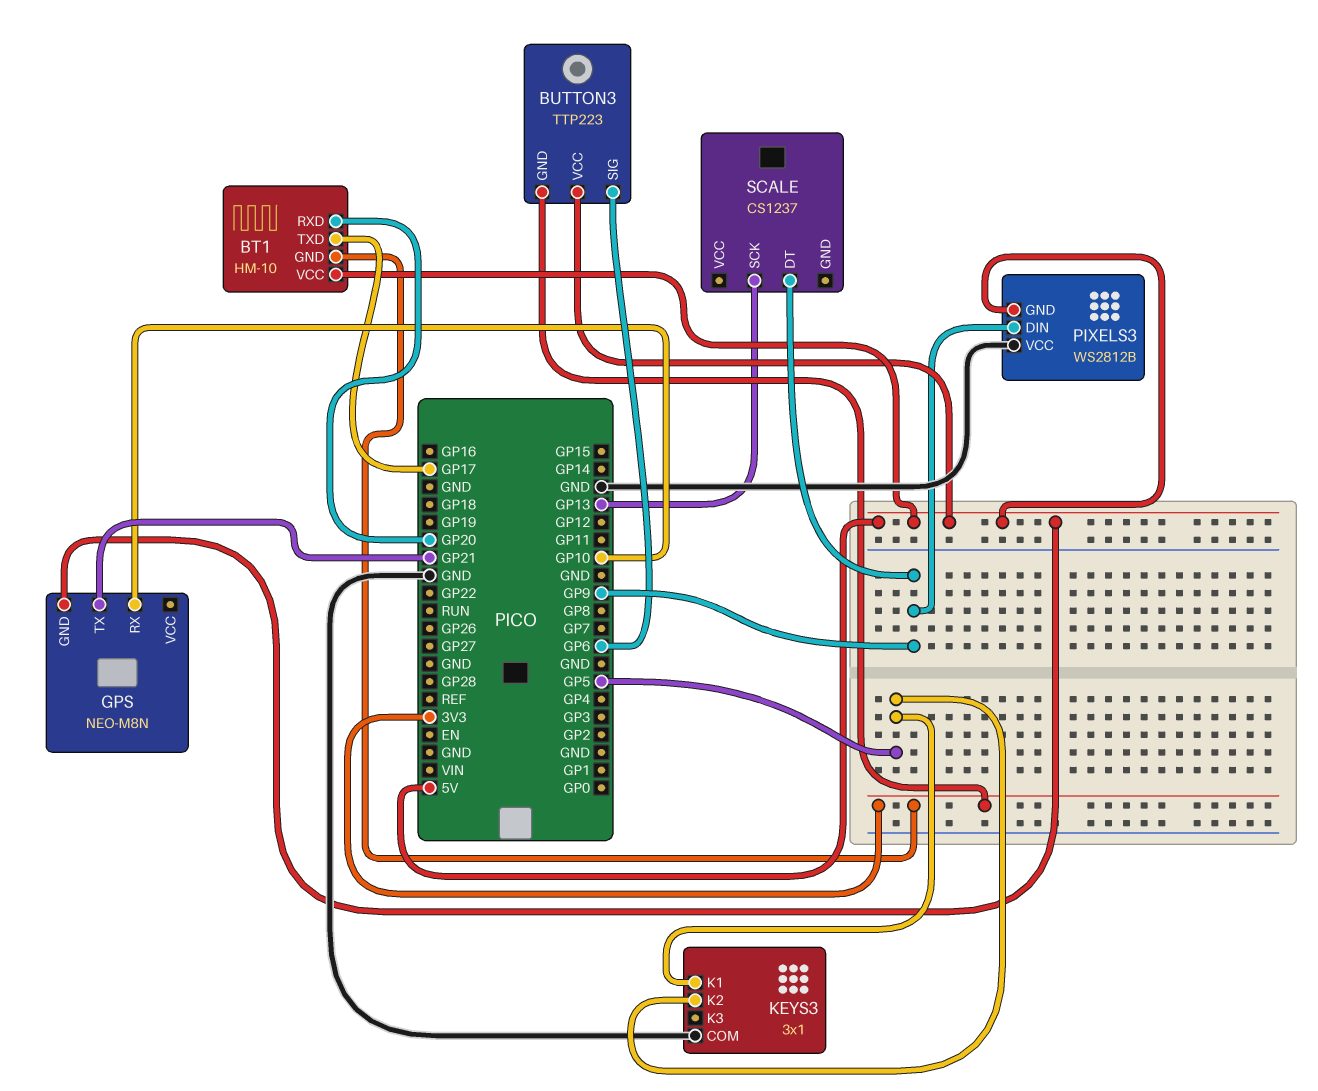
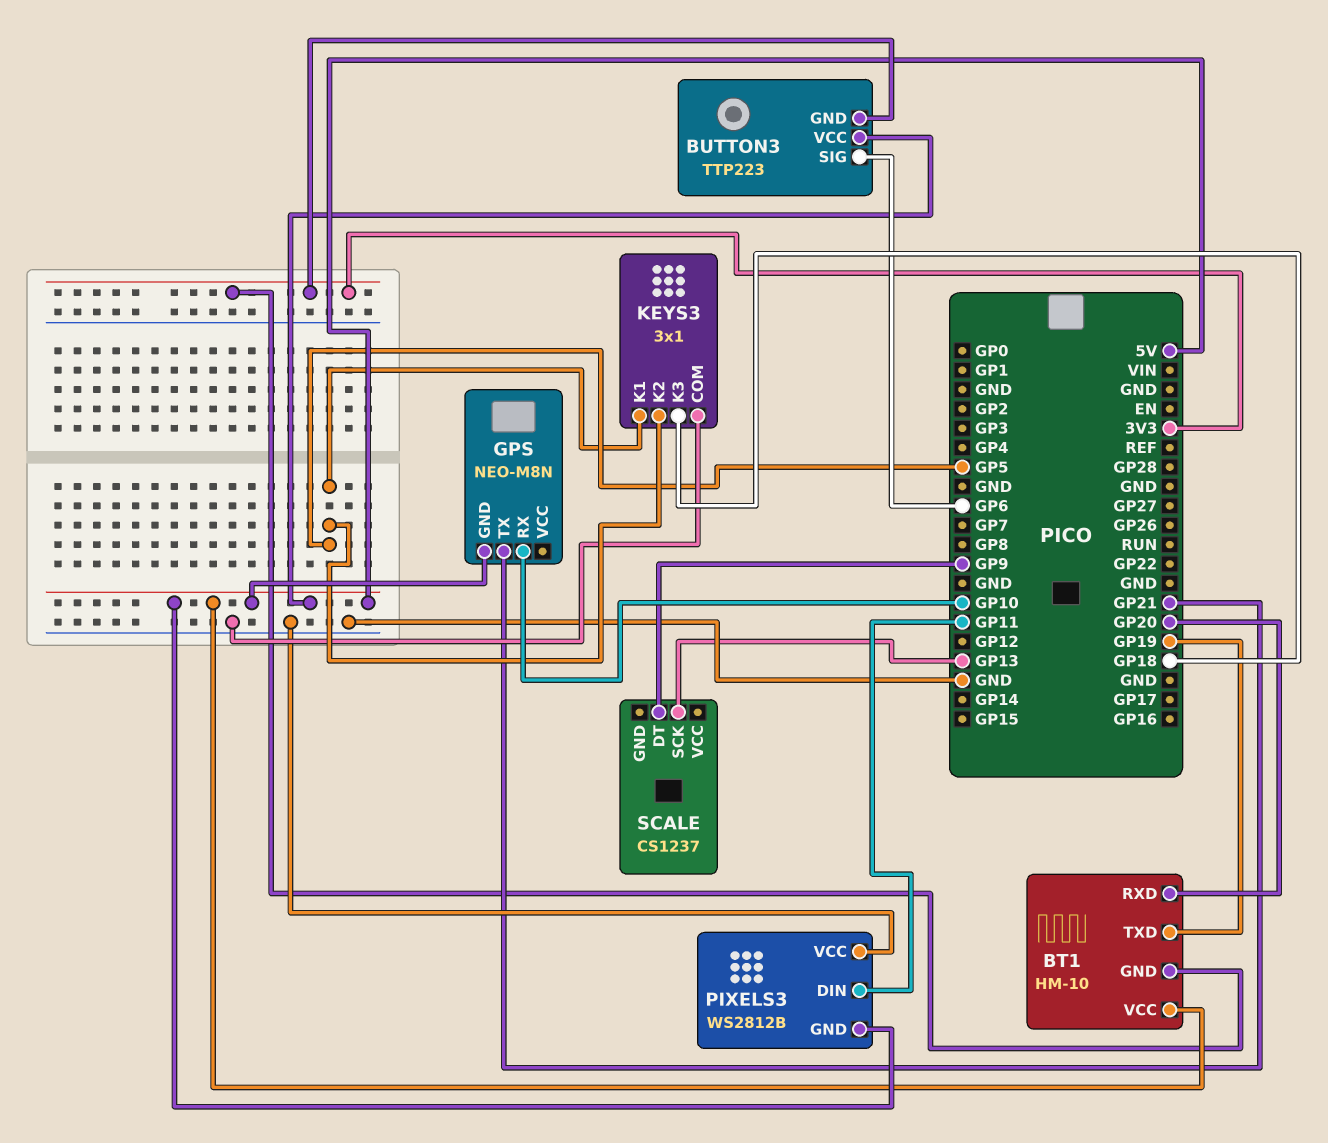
BT1 pin TXD: GP17 -> GP19
KEYS3 pin K3: none -> GP18
PIXELS3 pin DIN: GP9 -> GP11

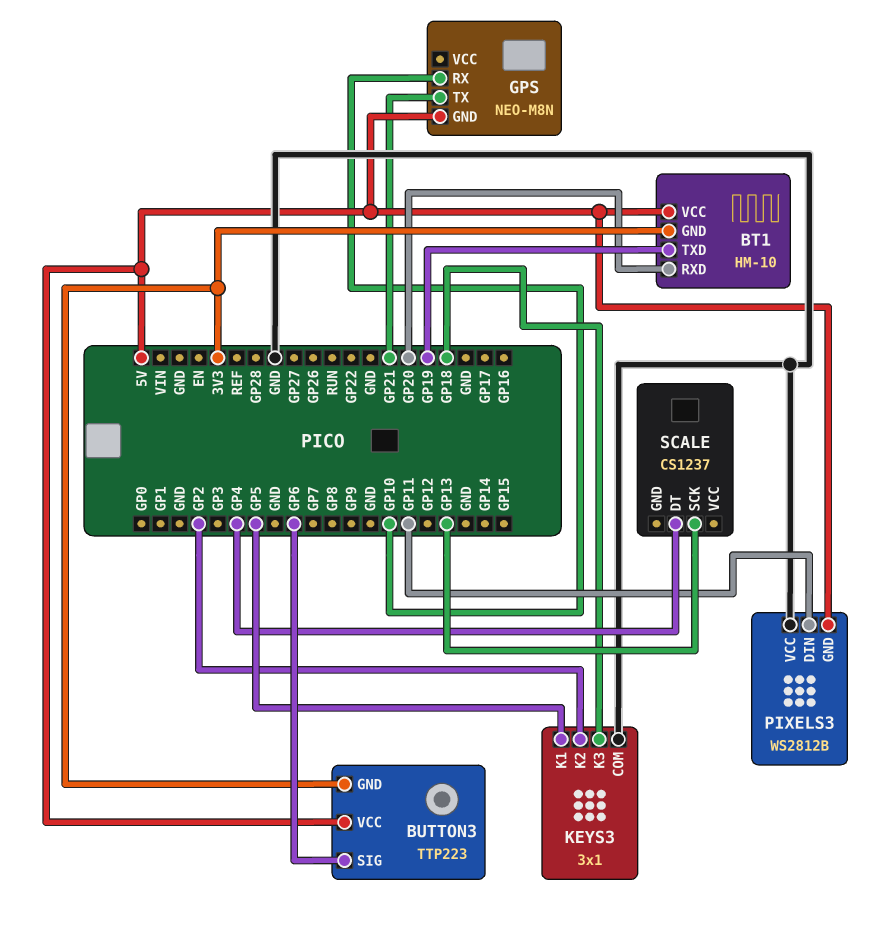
KEYS3 pin K2: GP5 -> GP2
SCALE pin DT: GP9 -> GP4

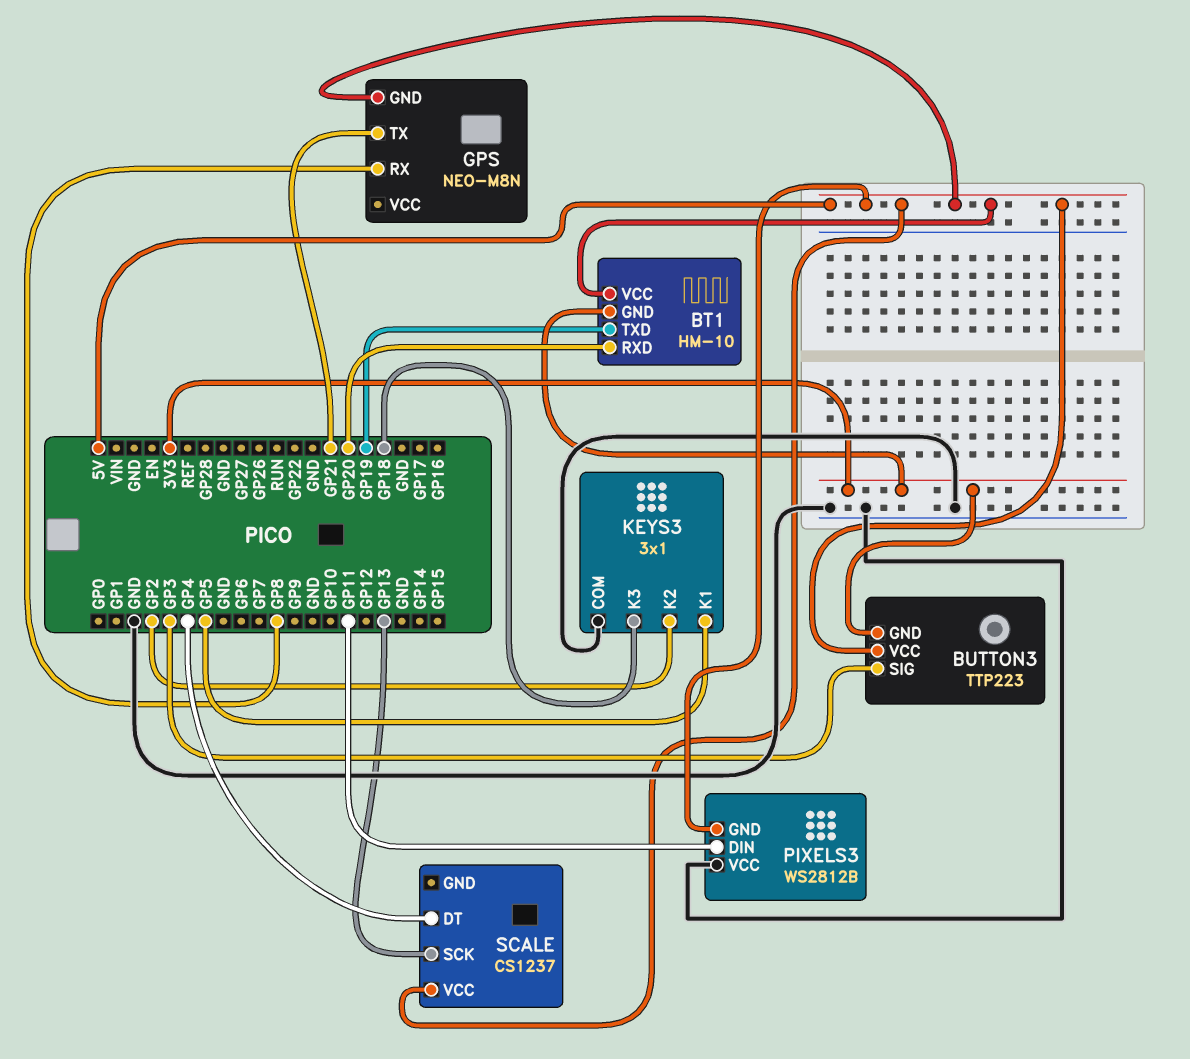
BUTTON3 pin SIG: GP6 -> GP3
GPS pin RX: GP10 -> GP8
SCALE pin VCC: none -> 5V

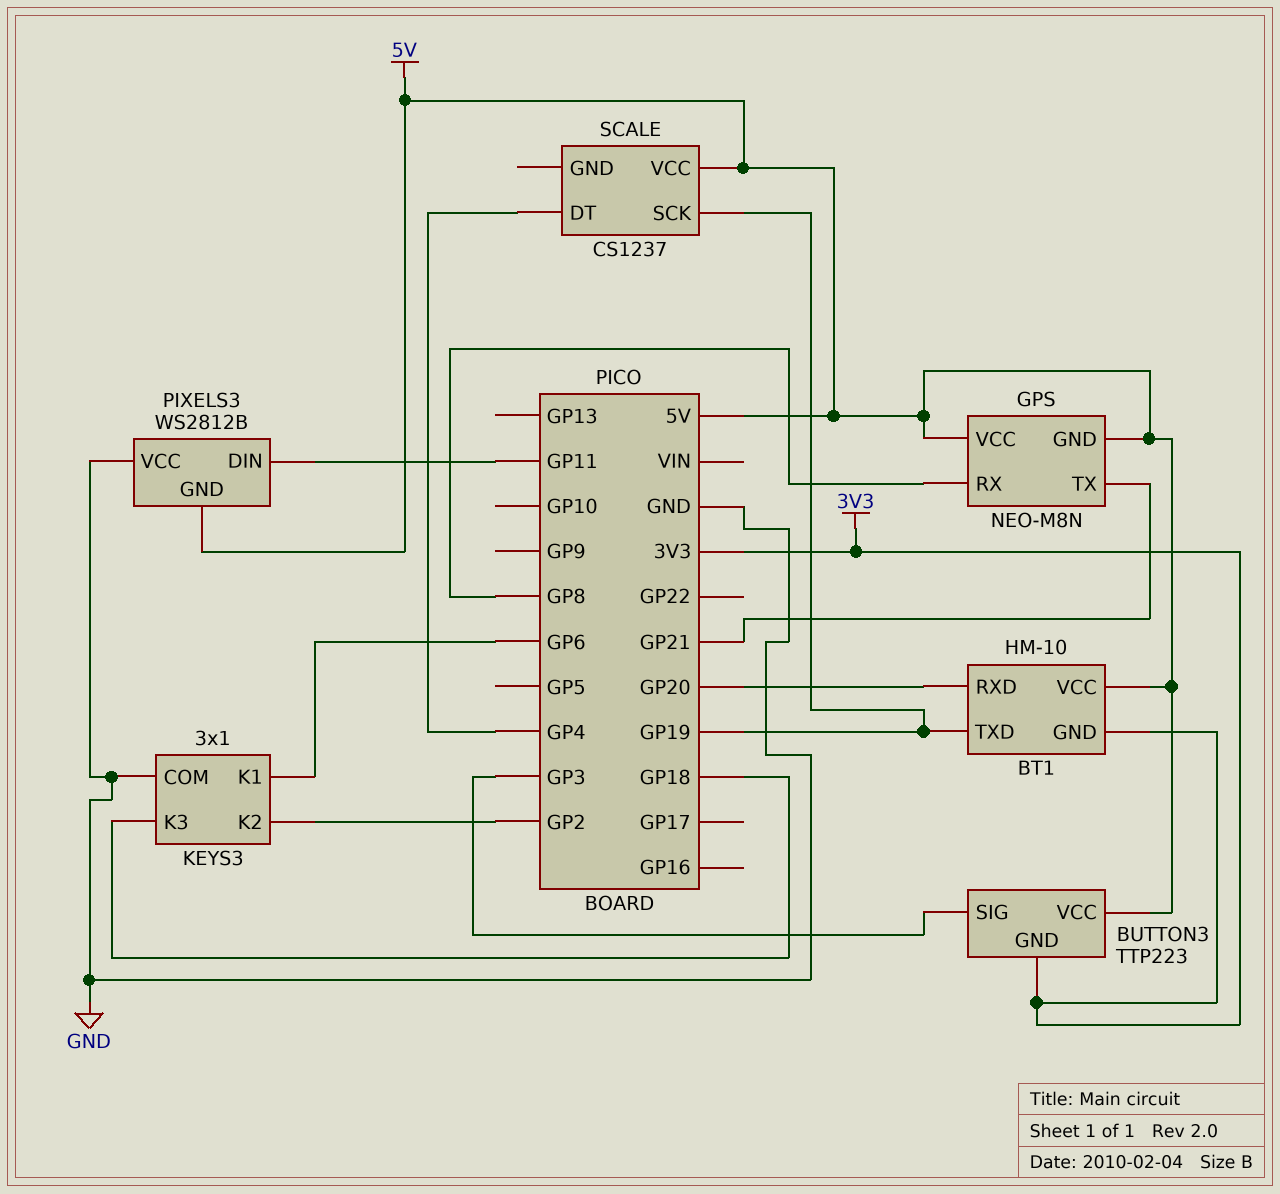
GPS pin VCC: none -> 5V
KEYS3 pin K1: GP5 -> GP6
SCALE pin SCK: GP13 -> GP19

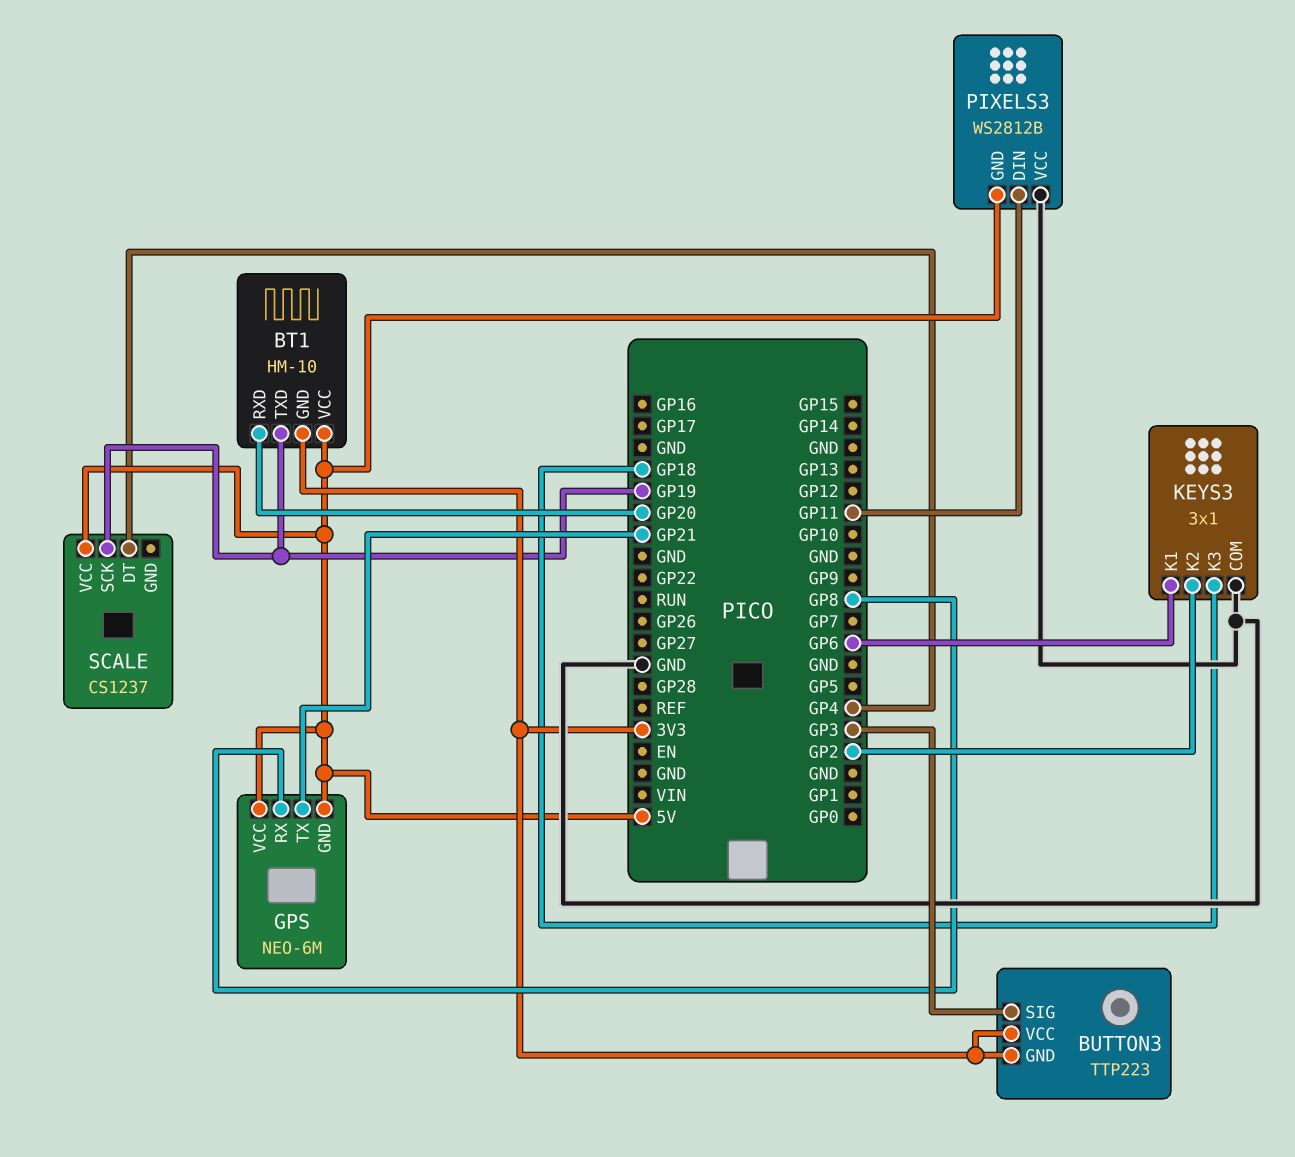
BUTTON3 pin VCC: 5V -> 3V3
GPS: NEO-M8N -> NEO-6M

